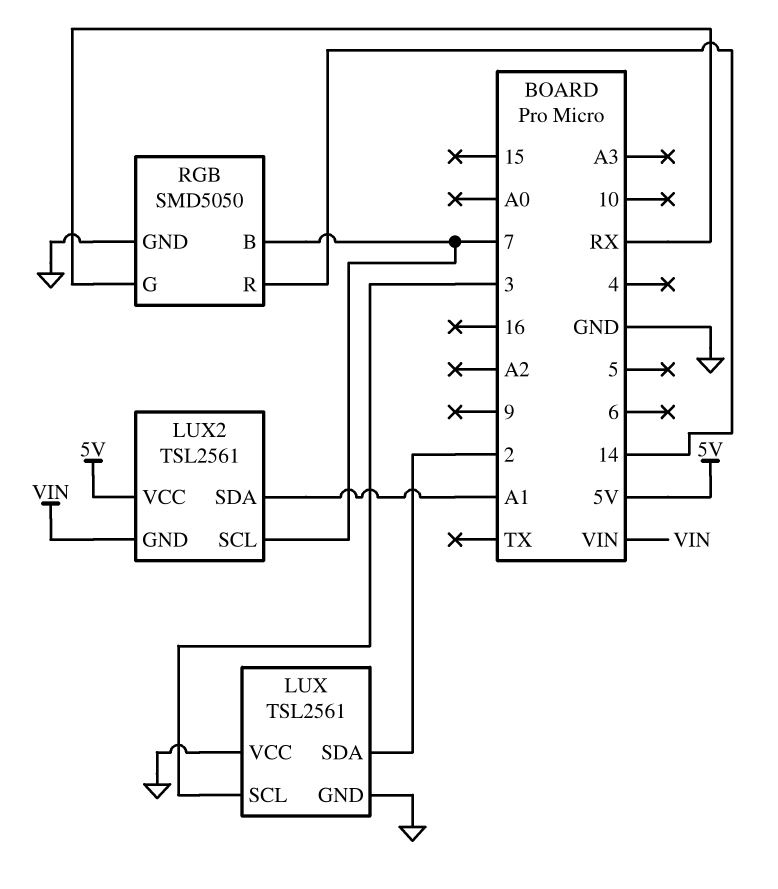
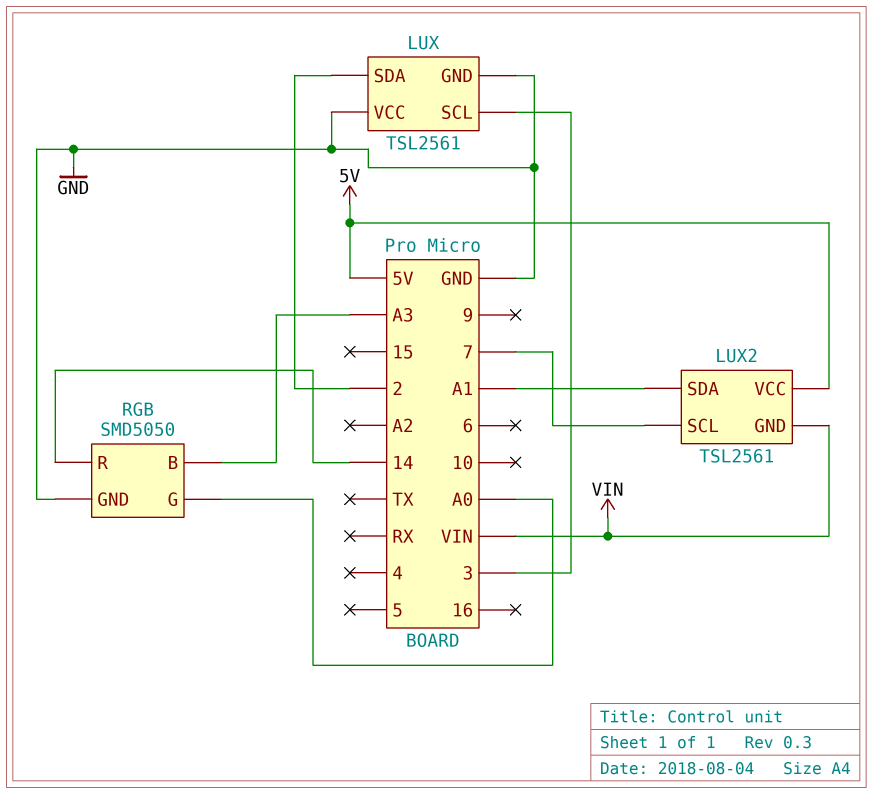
RGB pin B: 7 -> A3
RGB pin G: RX -> A0

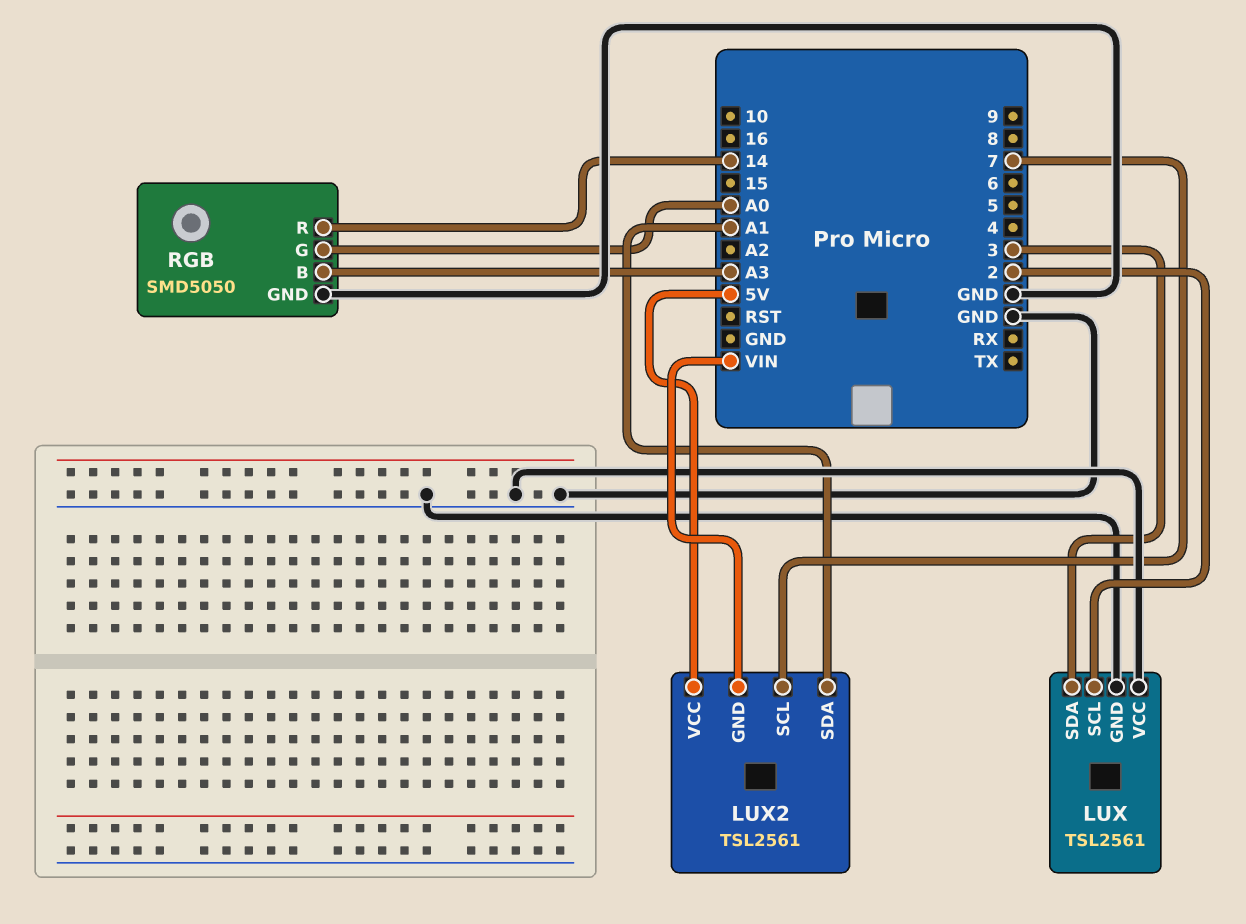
LUX pin SCL: 3 -> 2
LUX pin SDA: 2 -> 3

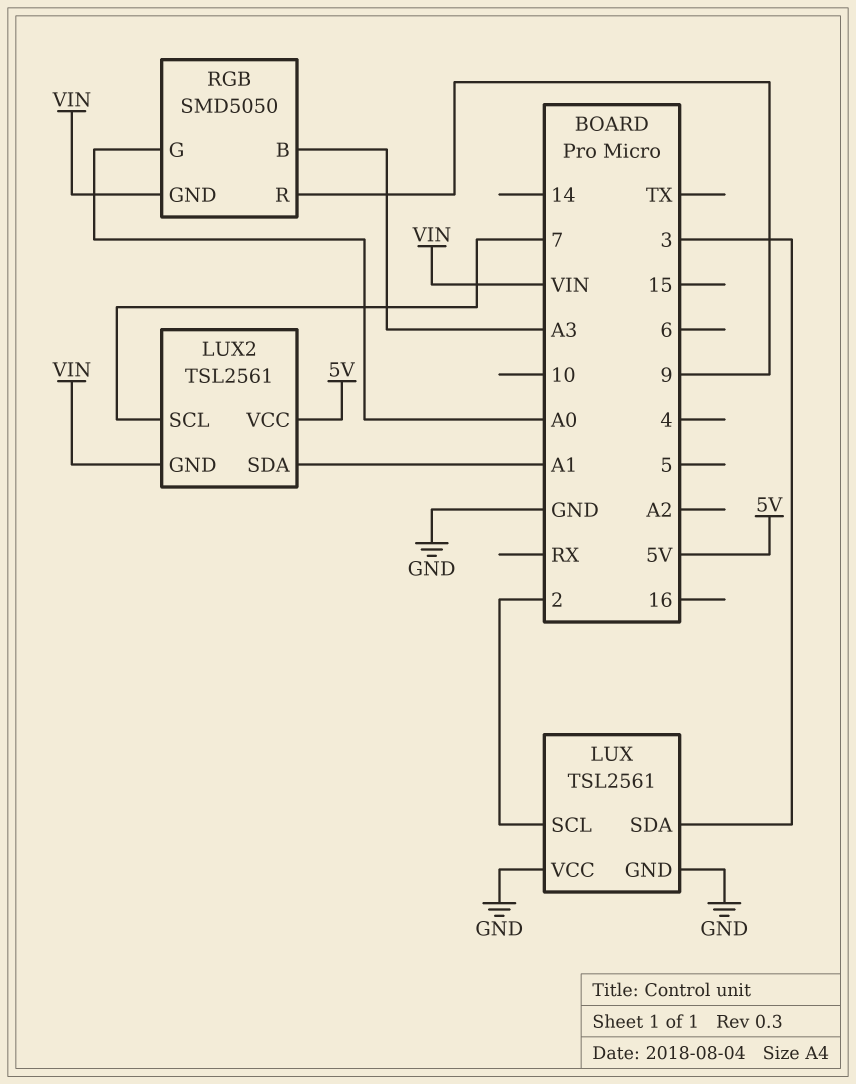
RGB pin GND: GND -> VIN
RGB pin R: 14 -> 9

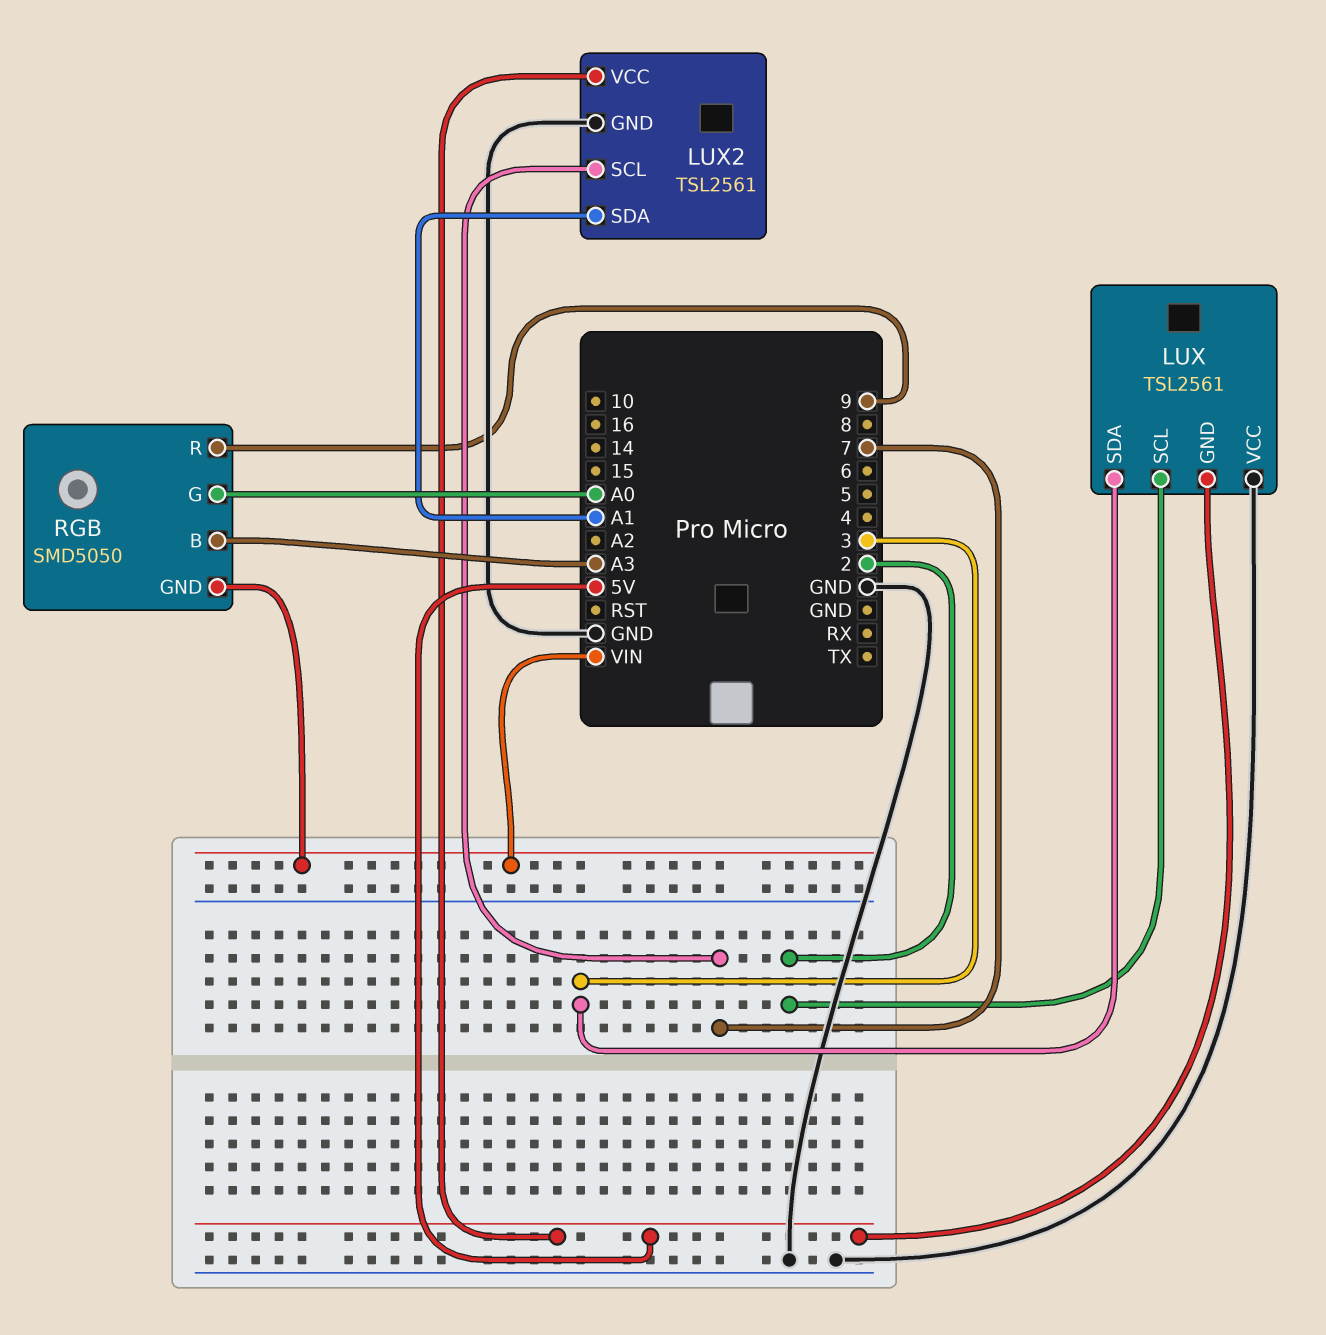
LUX pin GND: GND -> 5V
LUX2 pin GND: VIN -> GND

